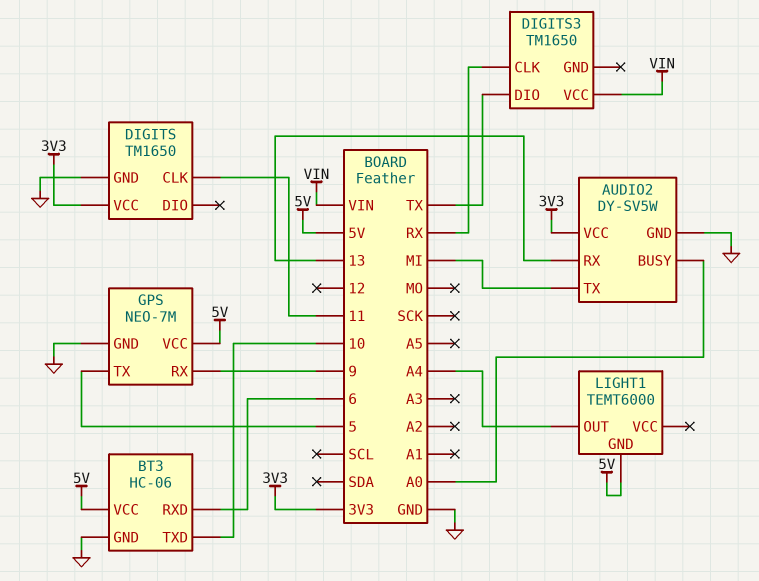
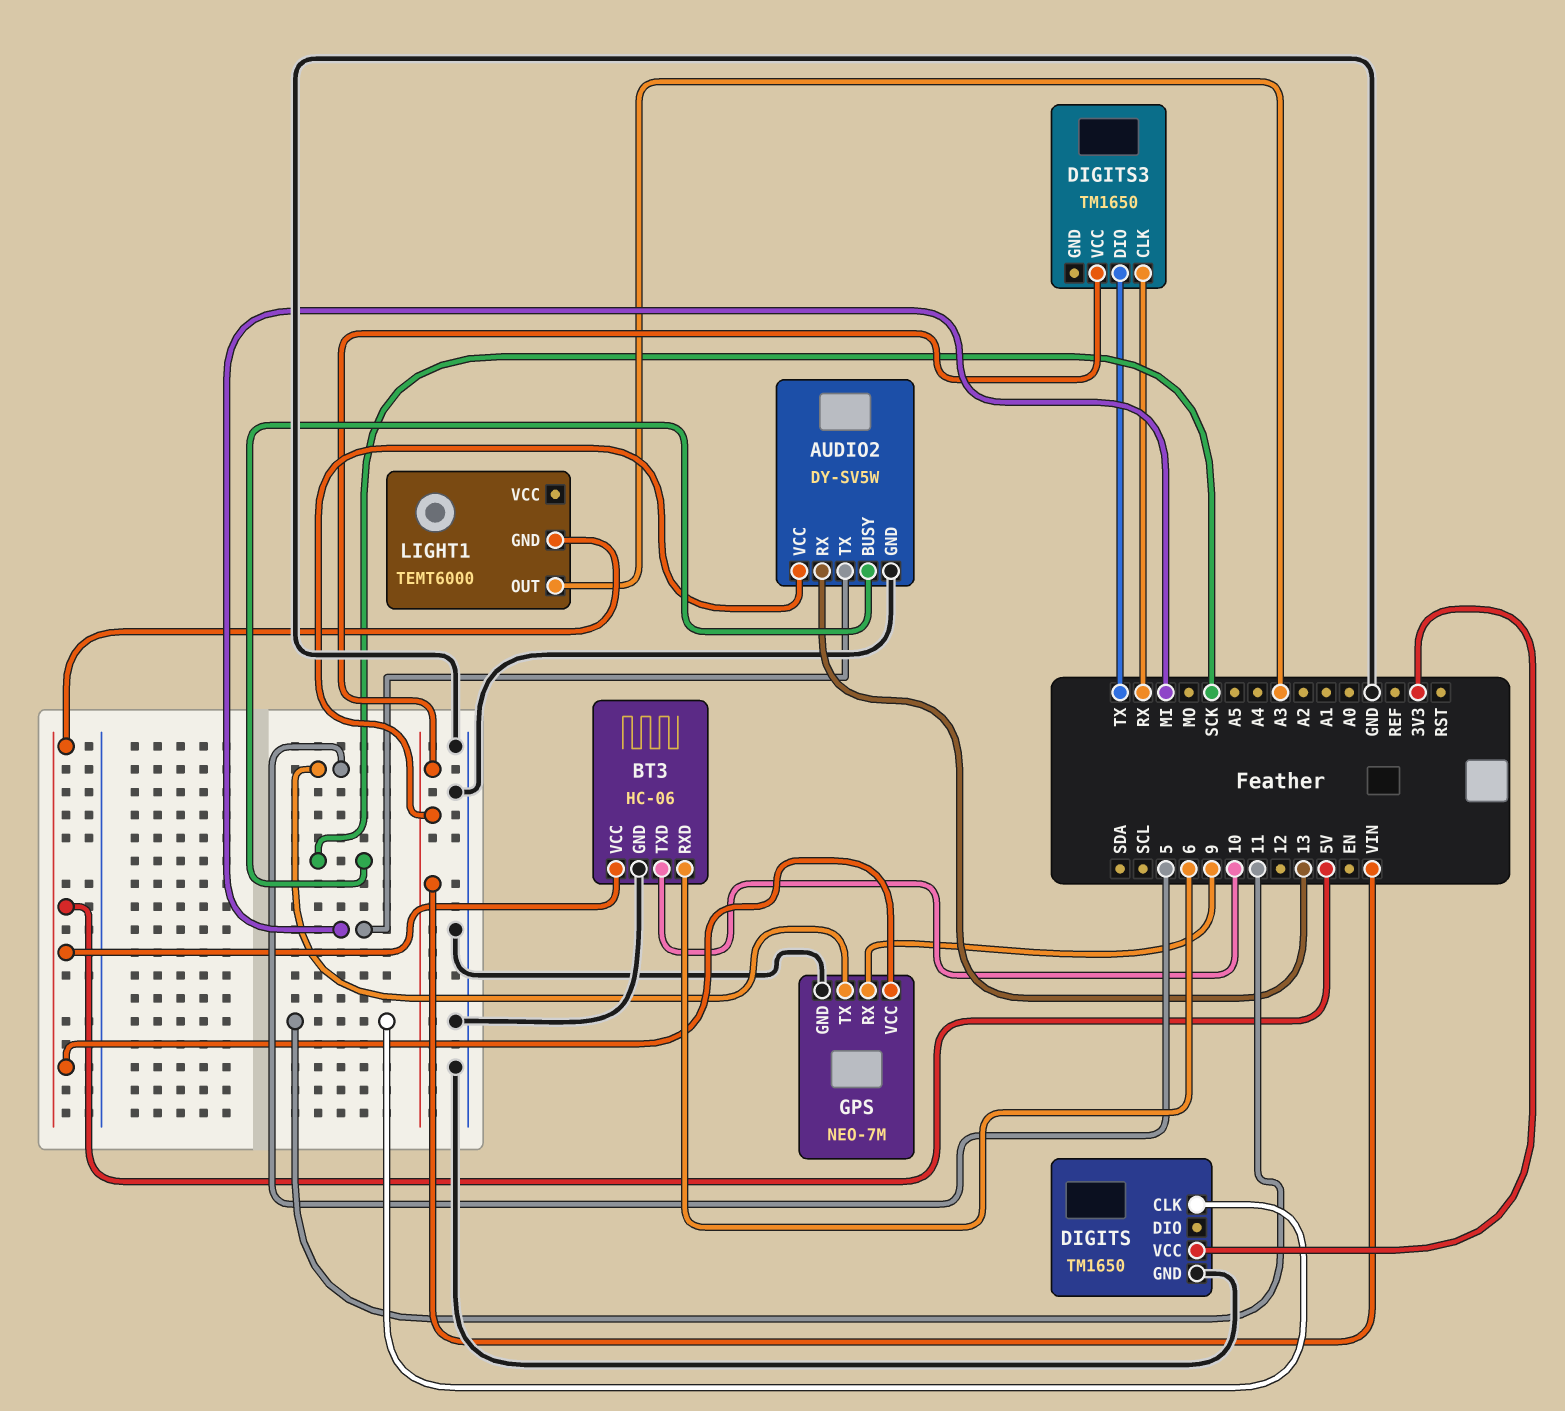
AUDIO2 pin BUSY: A0 -> SCK
AUDIO2 pin VCC: 3V3 -> VIN
LIGHT1 pin OUT: A4 -> A3

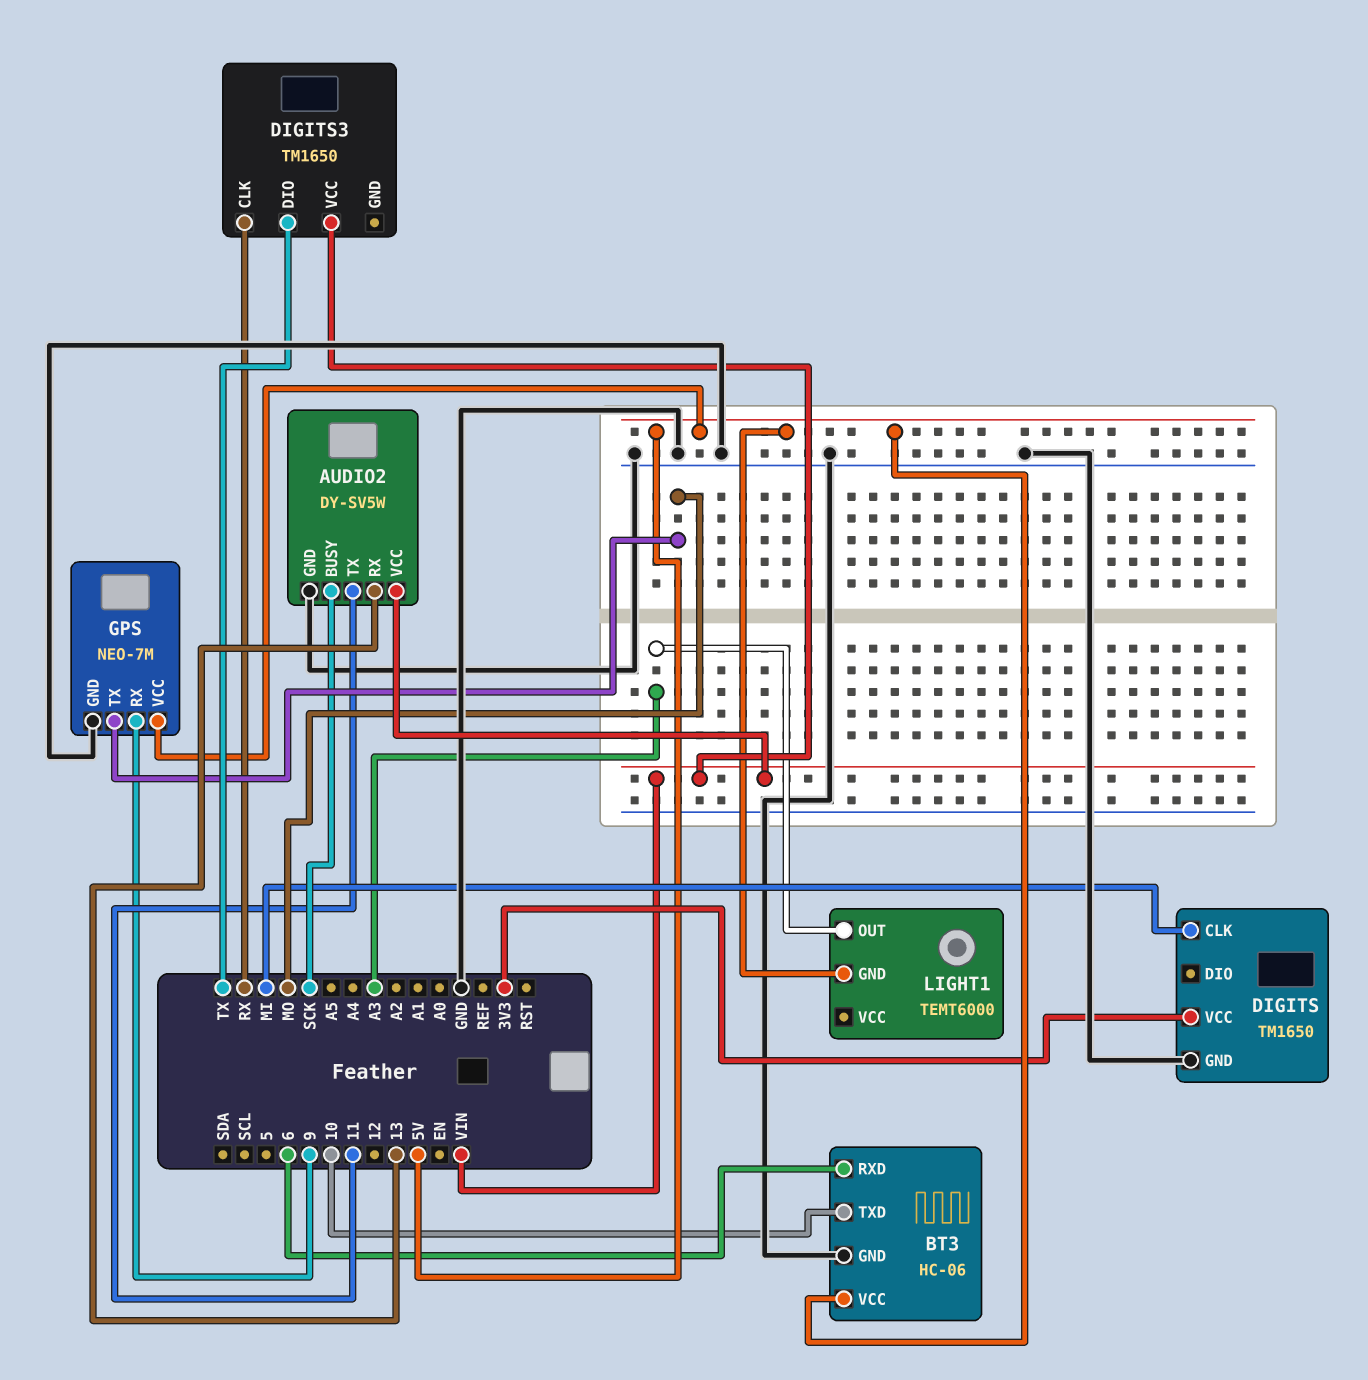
AUDIO2 pin TX: MI -> 11
DIGITS pin CLK: 11 -> MI
GPS pin TX: 5 -> MO

